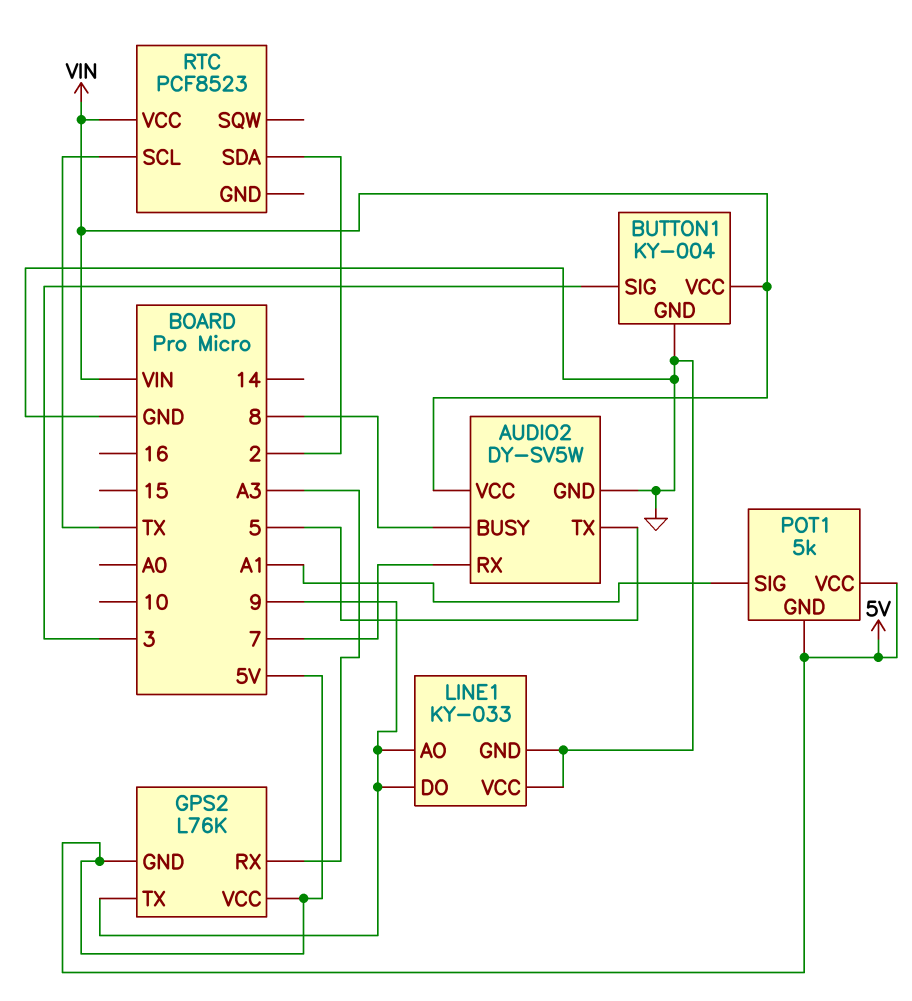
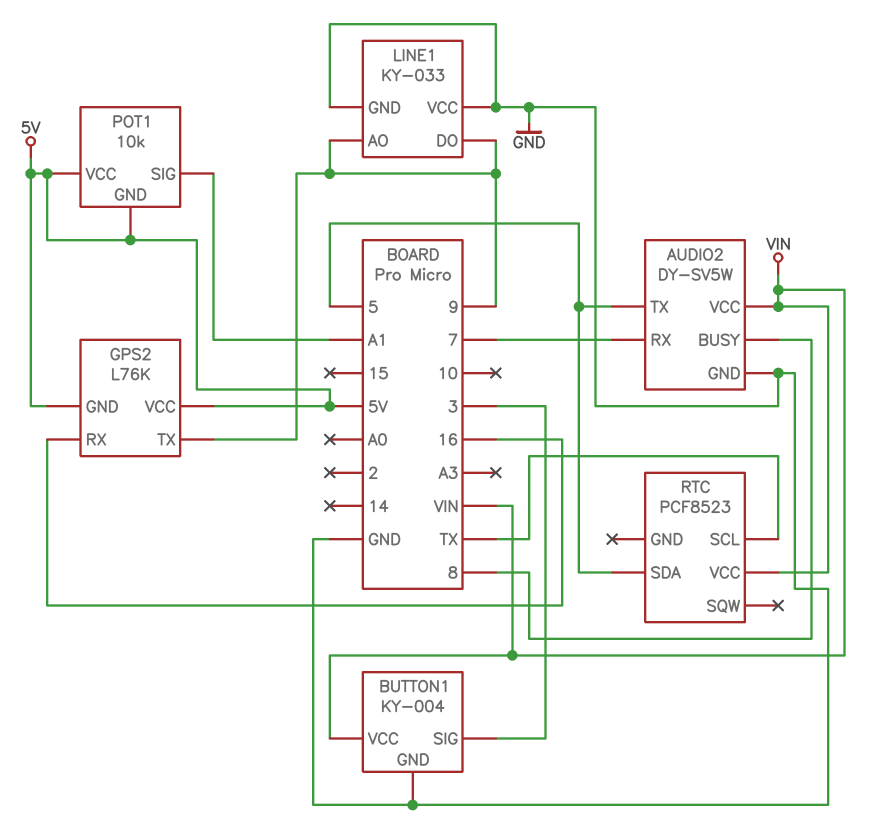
GPS2 pin RX: A3 -> 16
POT1: 5k -> 10k
RTC pin SDA: 2 -> 5

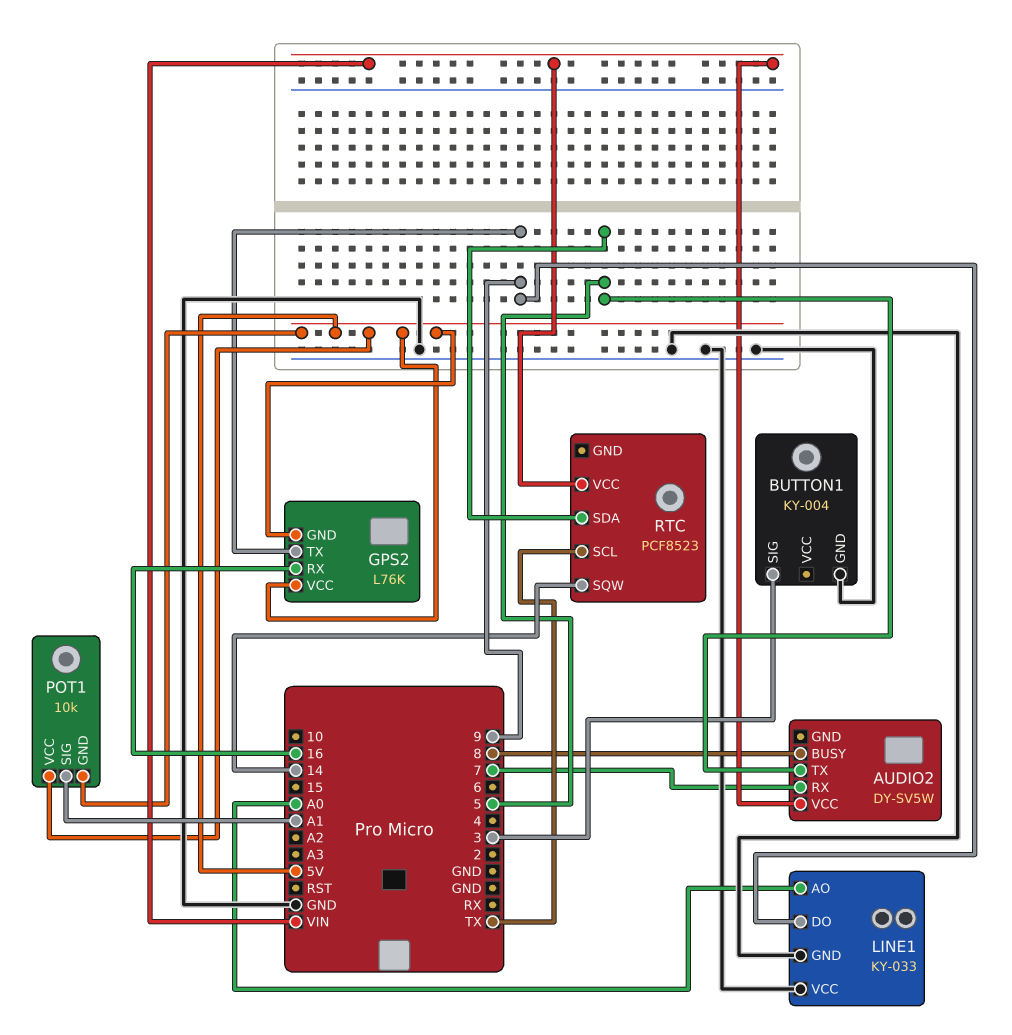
AUDIO2 pin GND: GND -> none
BUTTON1 pin VCC: VIN -> none
LINE1 pin AO: 9 -> A0
RTC pin SQW: none -> 14

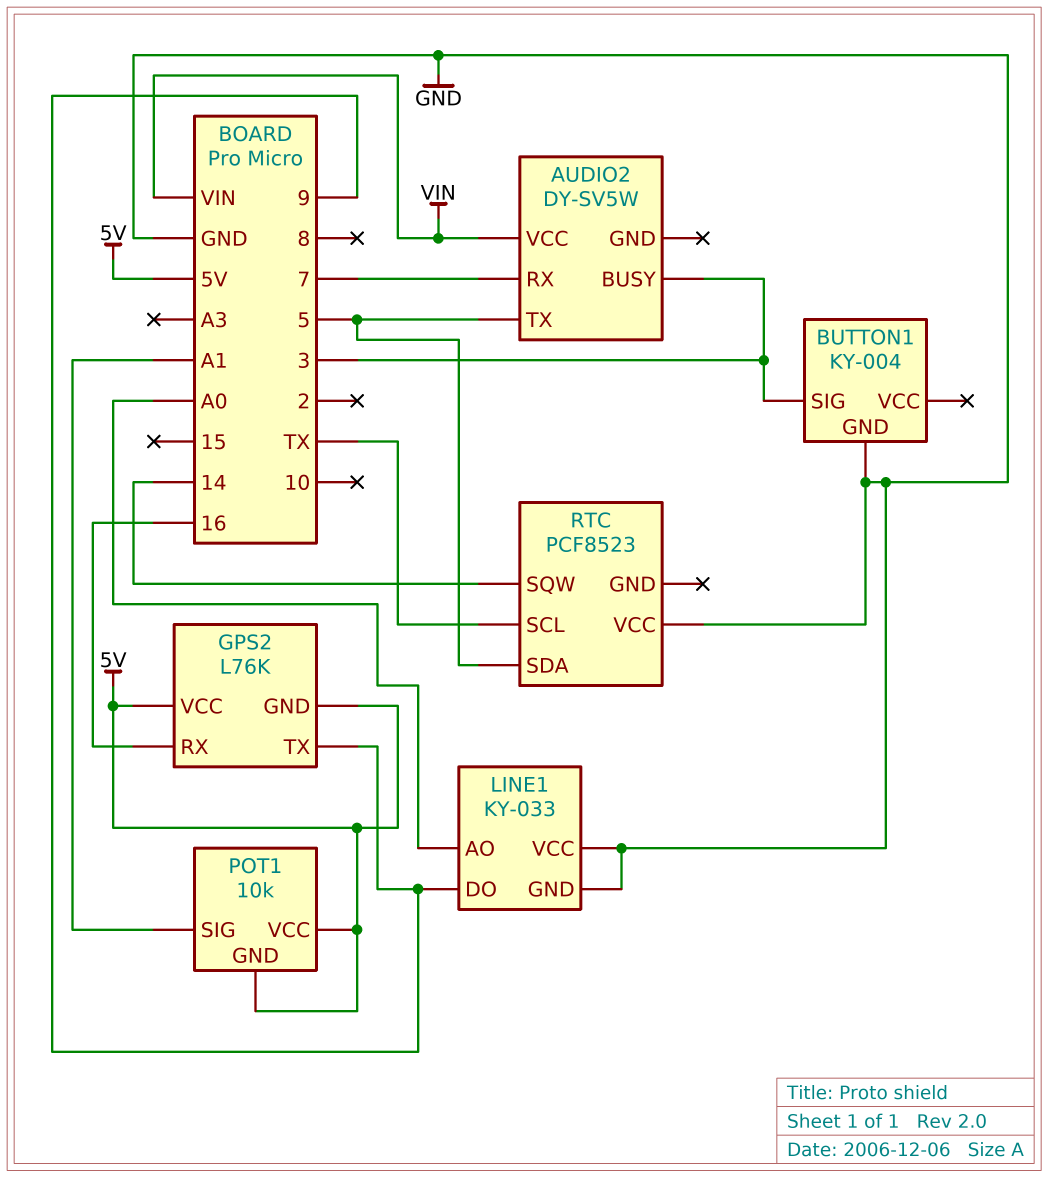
AUDIO2 pin BUSY: 8 -> 3
RTC pin VCC: VIN -> GND

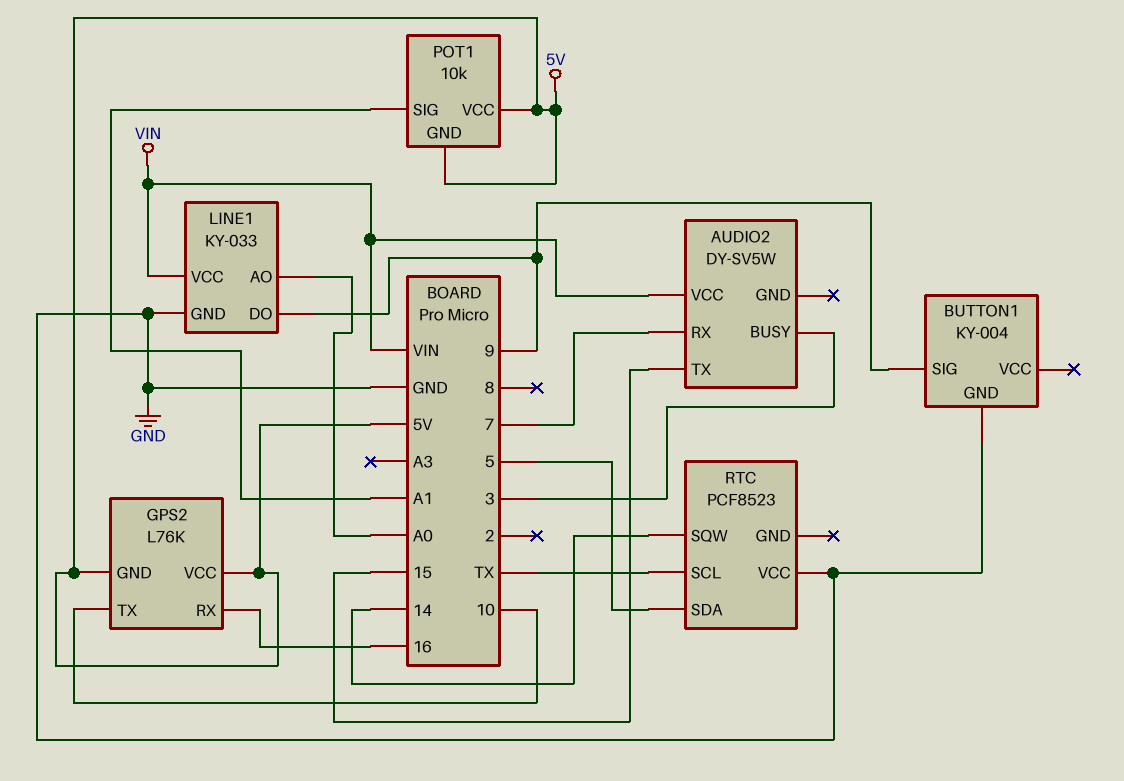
AUDIO2 pin TX: 5 -> 15
BUTTON1 pin SIG: 3 -> 9
GPS2 pin TX: 9 -> 10
LINE1 pin VCC: GND -> VIN

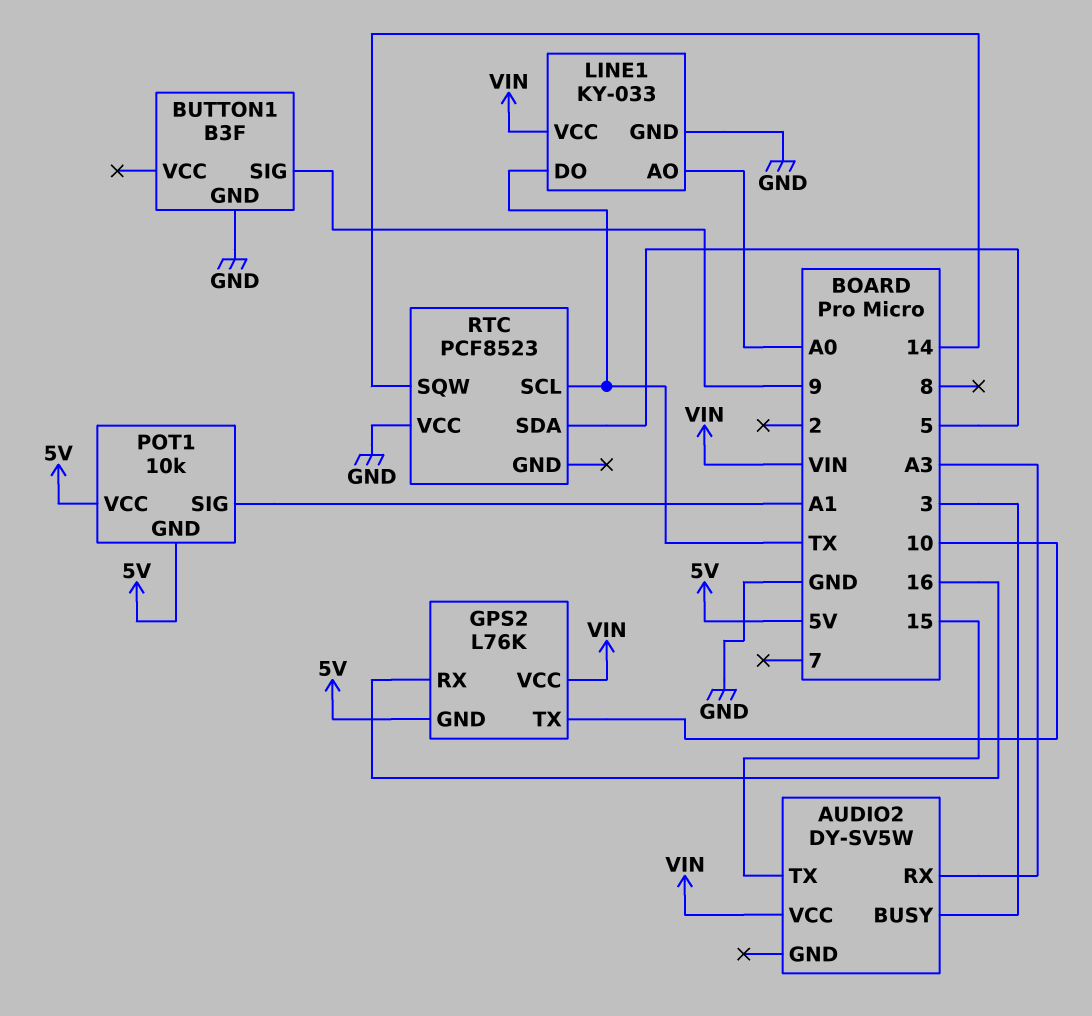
AUDIO2 pin RX: 7 -> A3
BUTTON1: KY-004 -> B3F
GPS2 pin VCC: 5V -> VIN
LINE1 pin DO: 9 -> TX

